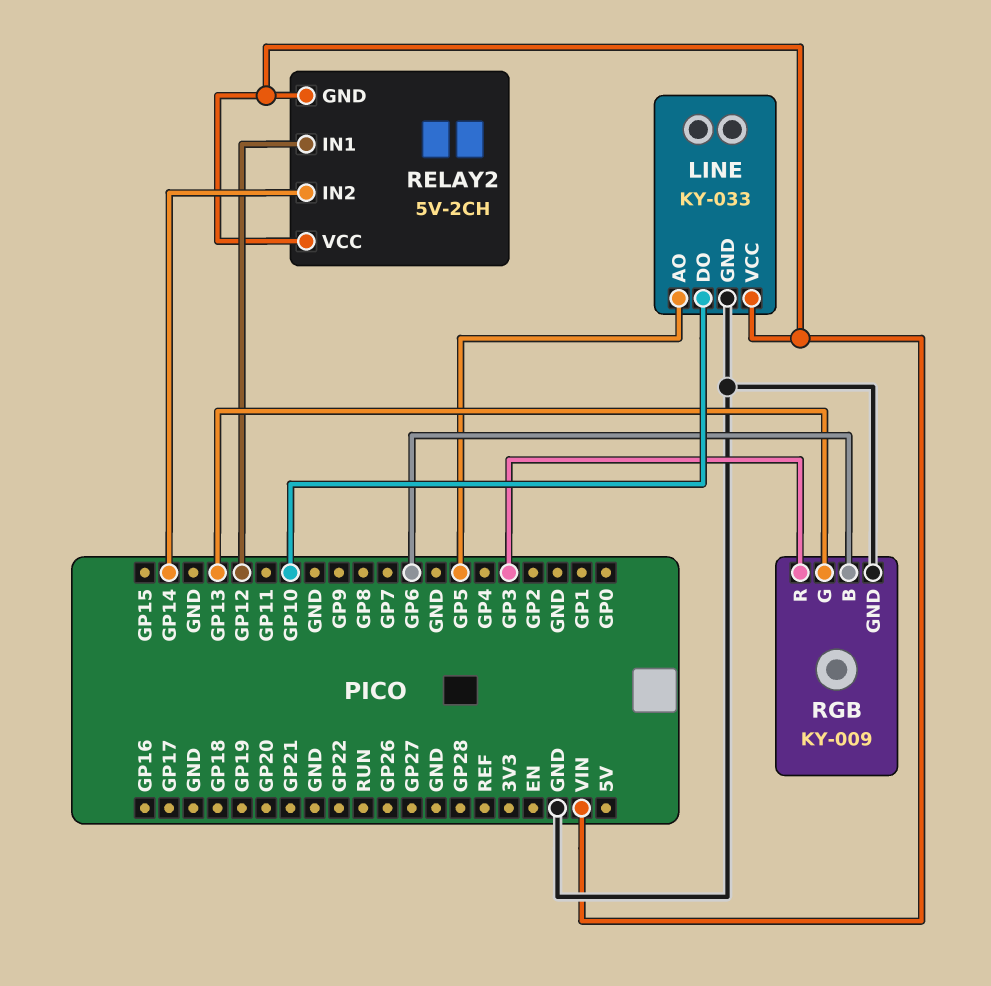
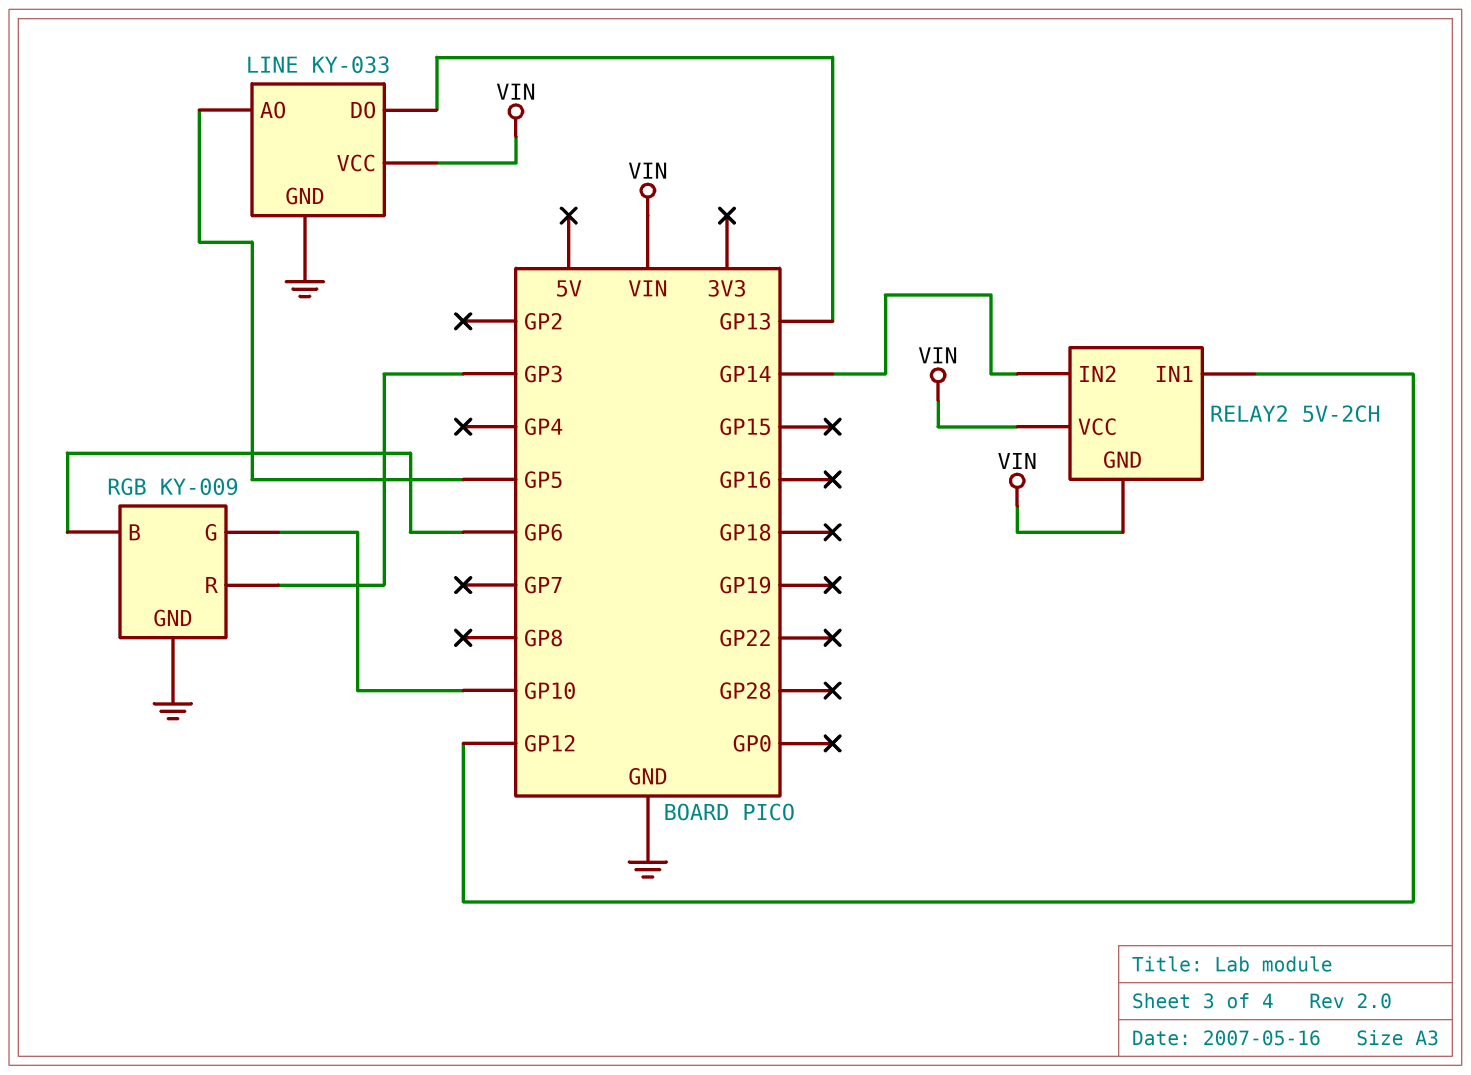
LINE pin DO: GP10 -> GP13
RGB pin G: GP13 -> GP10

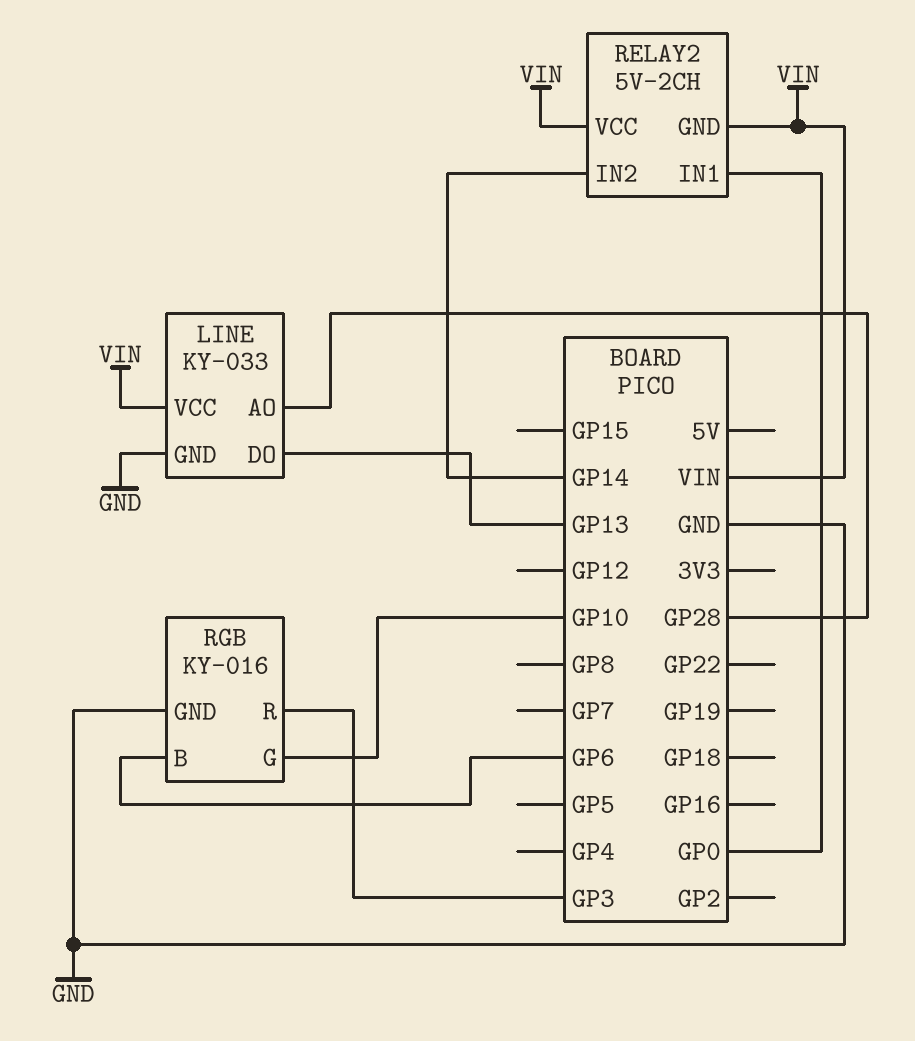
LINE pin AO: GP5 -> GP28
RELAY2 pin IN1: GP12 -> GP0
RGB: KY-009 -> KY-016

